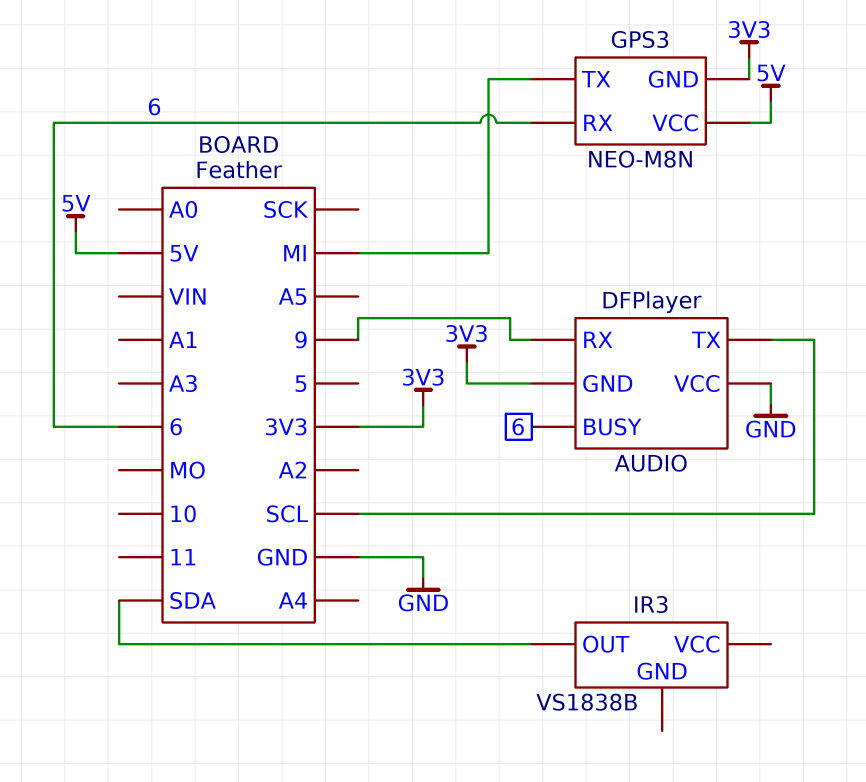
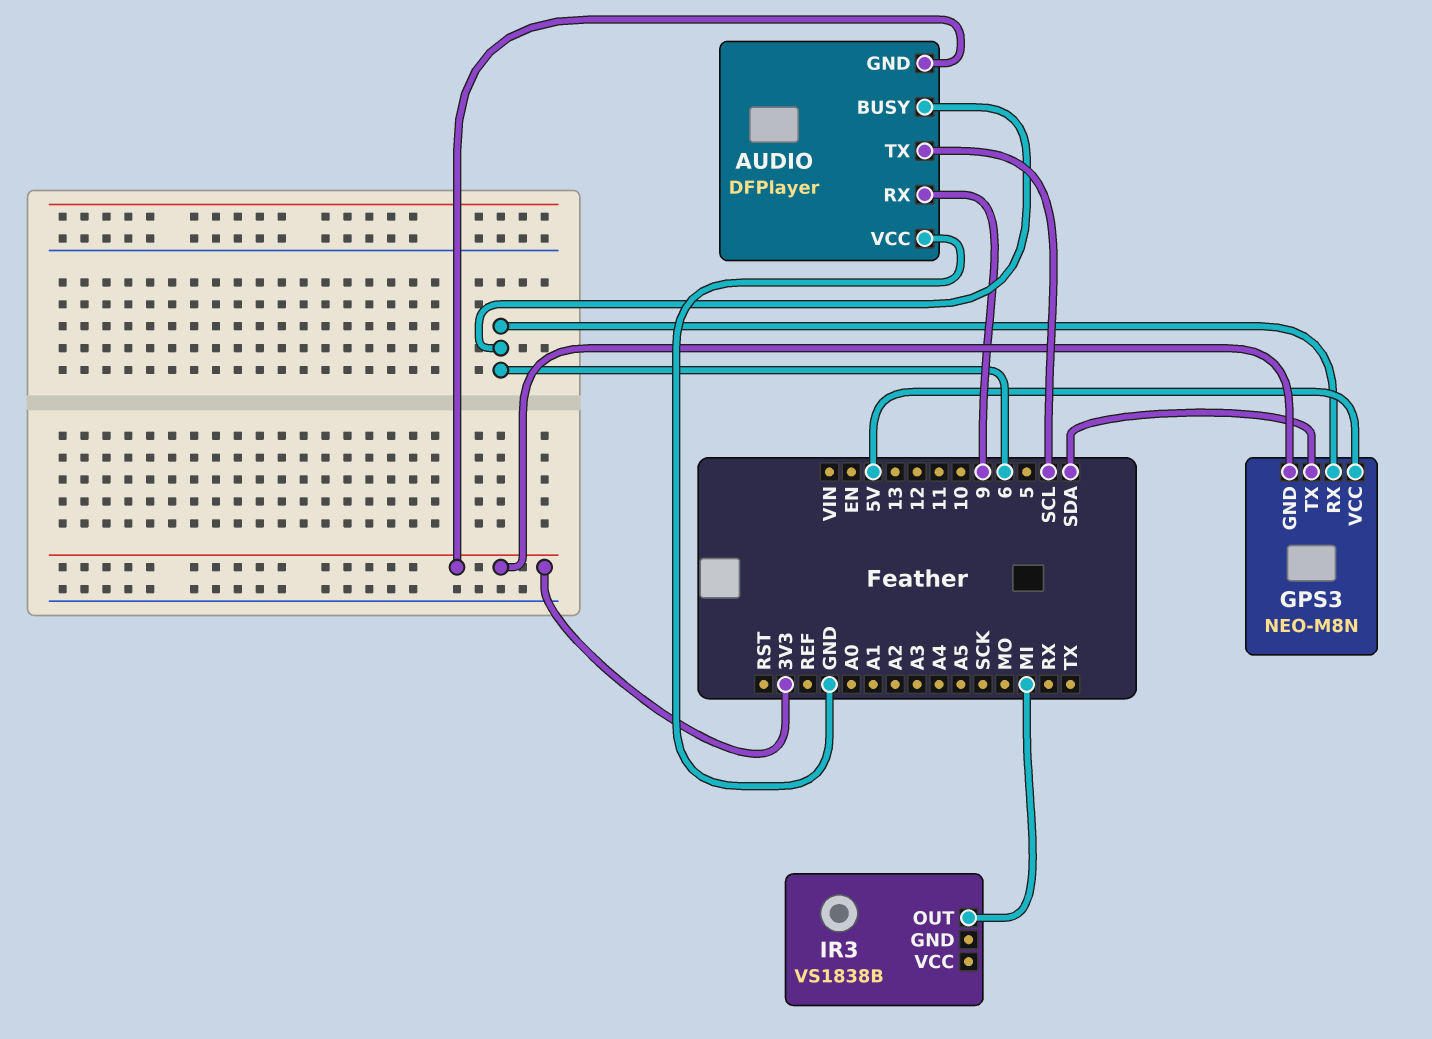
GPS3 pin TX: MI -> SDA
IR3 pin OUT: SDA -> MI

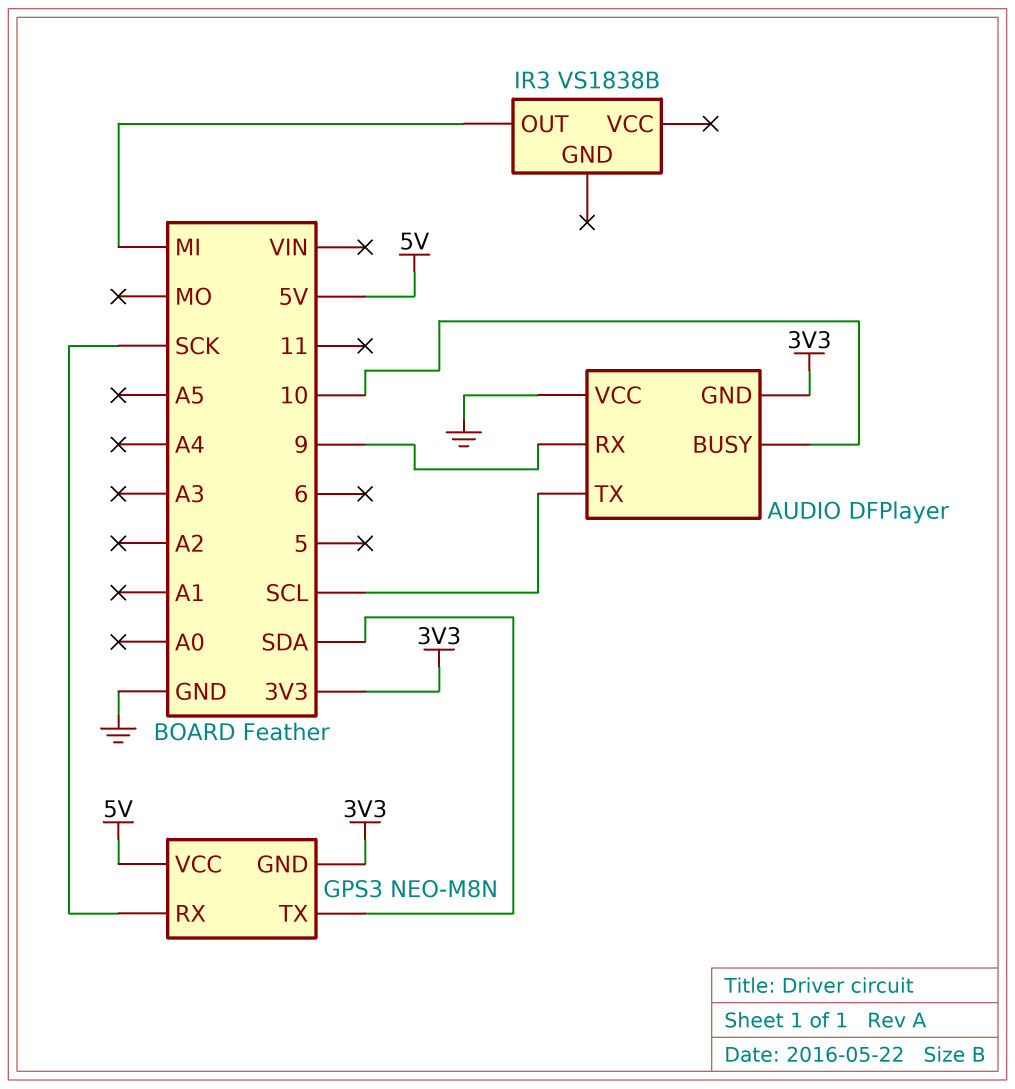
AUDIO pin BUSY: 6 -> 10
GPS3 pin RX: 6 -> SCK

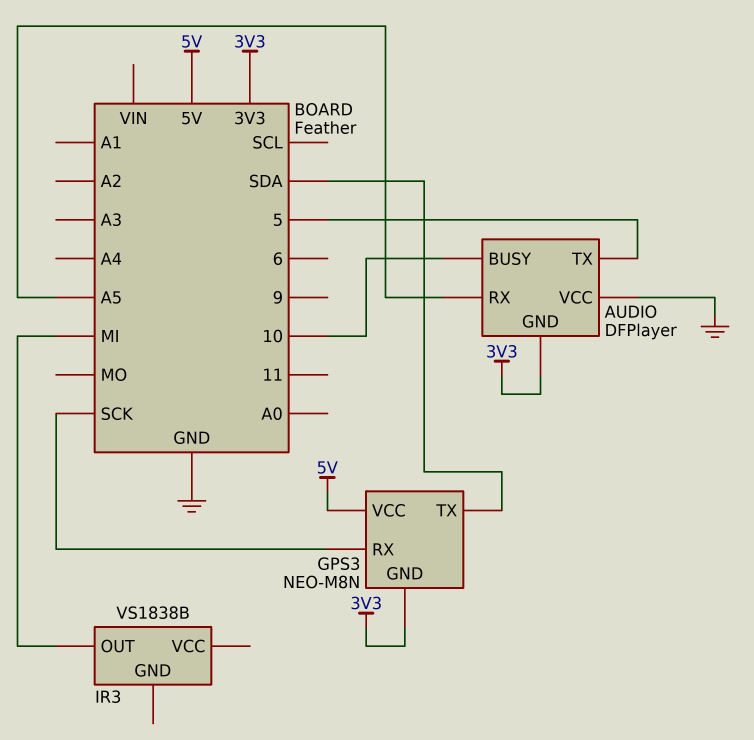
AUDIO pin RX: 9 -> A5
AUDIO pin TX: SCL -> 5

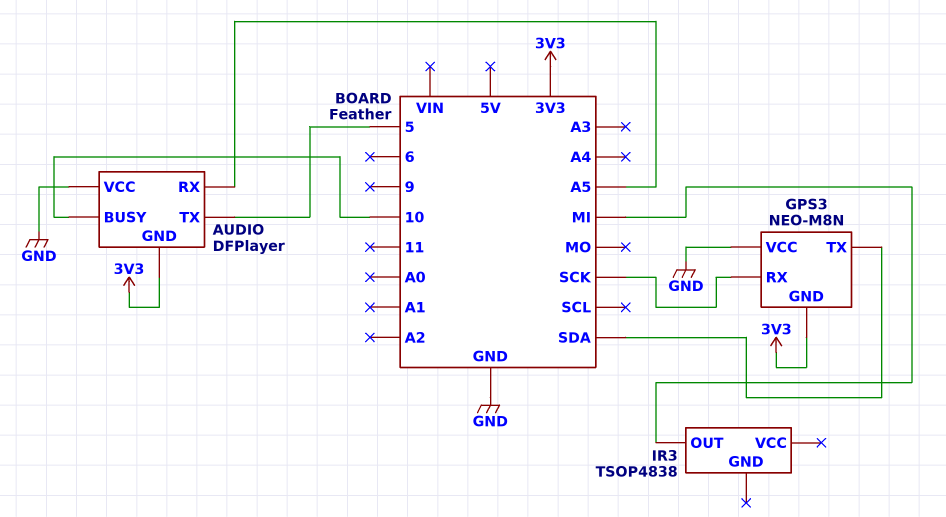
GPS3 pin VCC: 5V -> GND
IR3: VS1838B -> TSOP4838

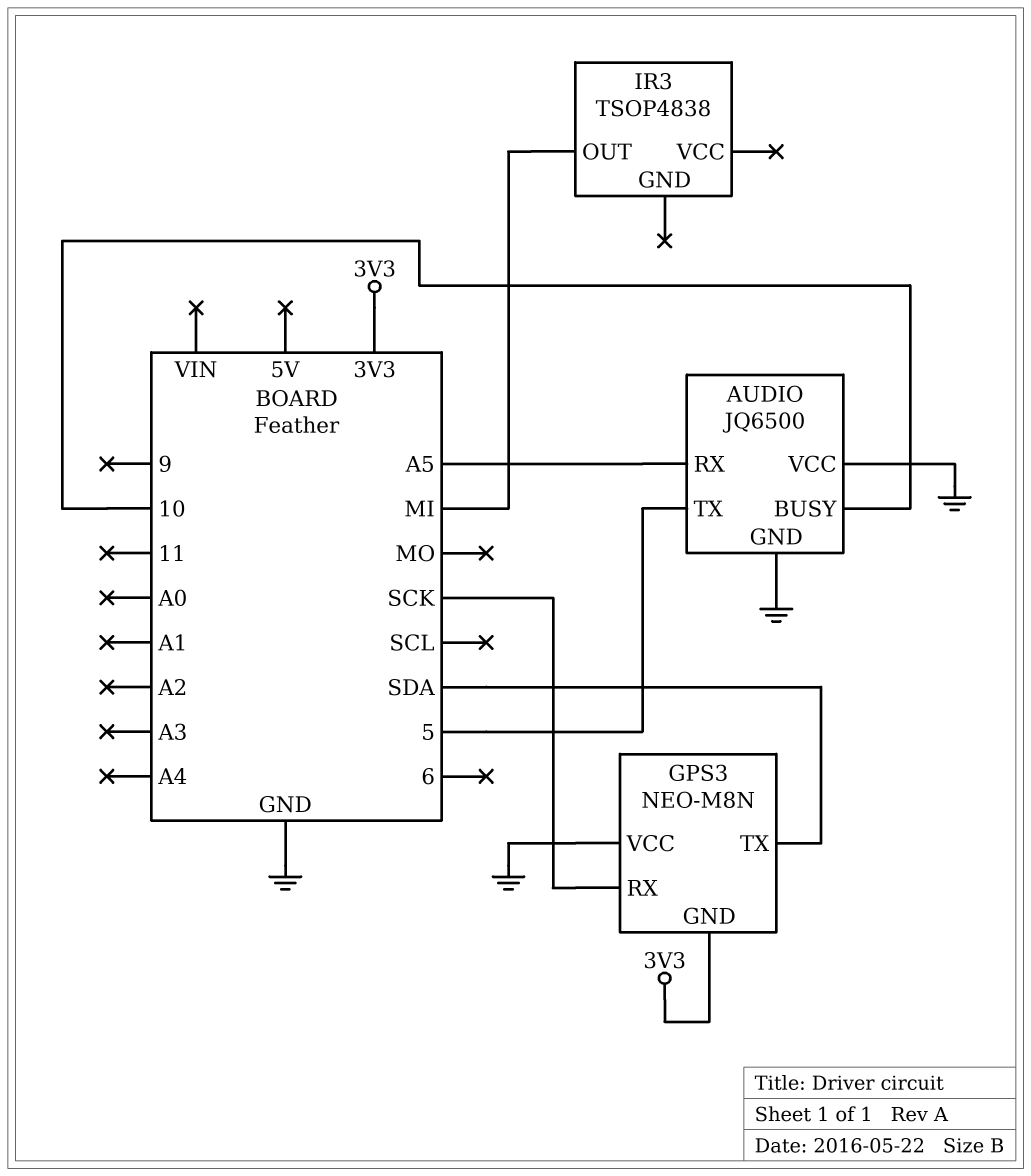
AUDIO: DFPlayer -> JQ6500
AUDIO pin GND: 3V3 -> GND

